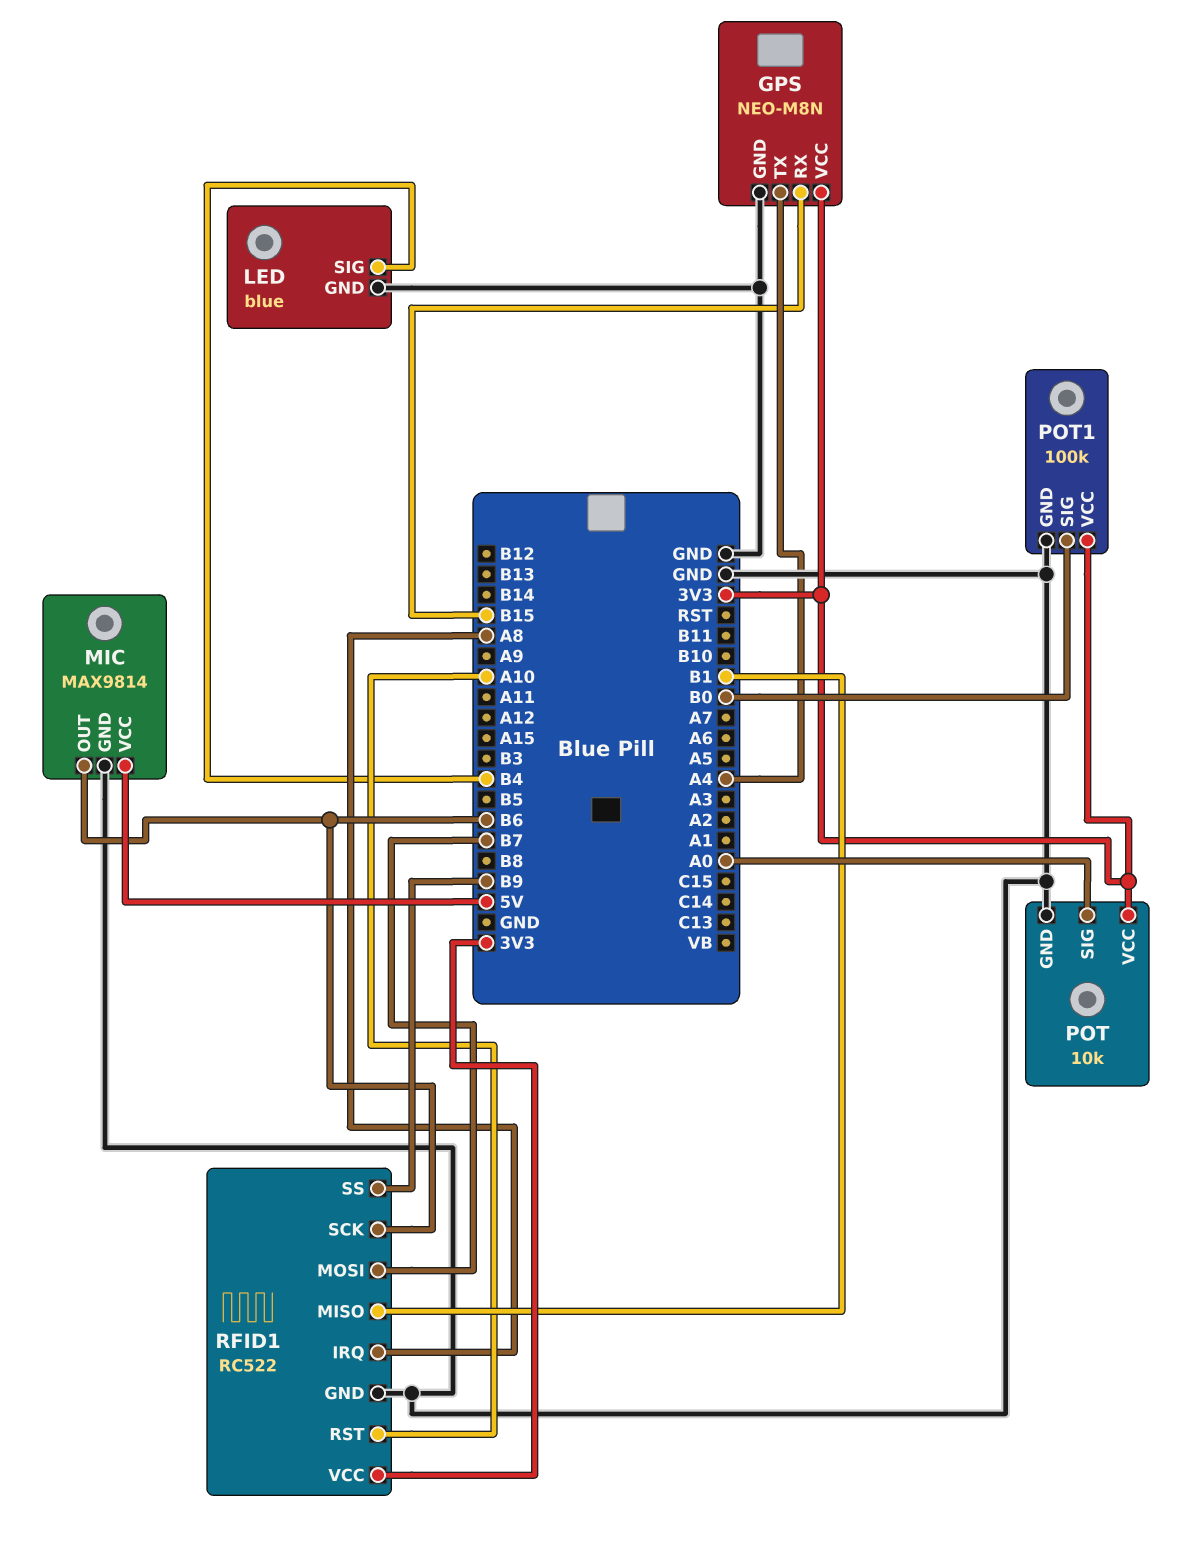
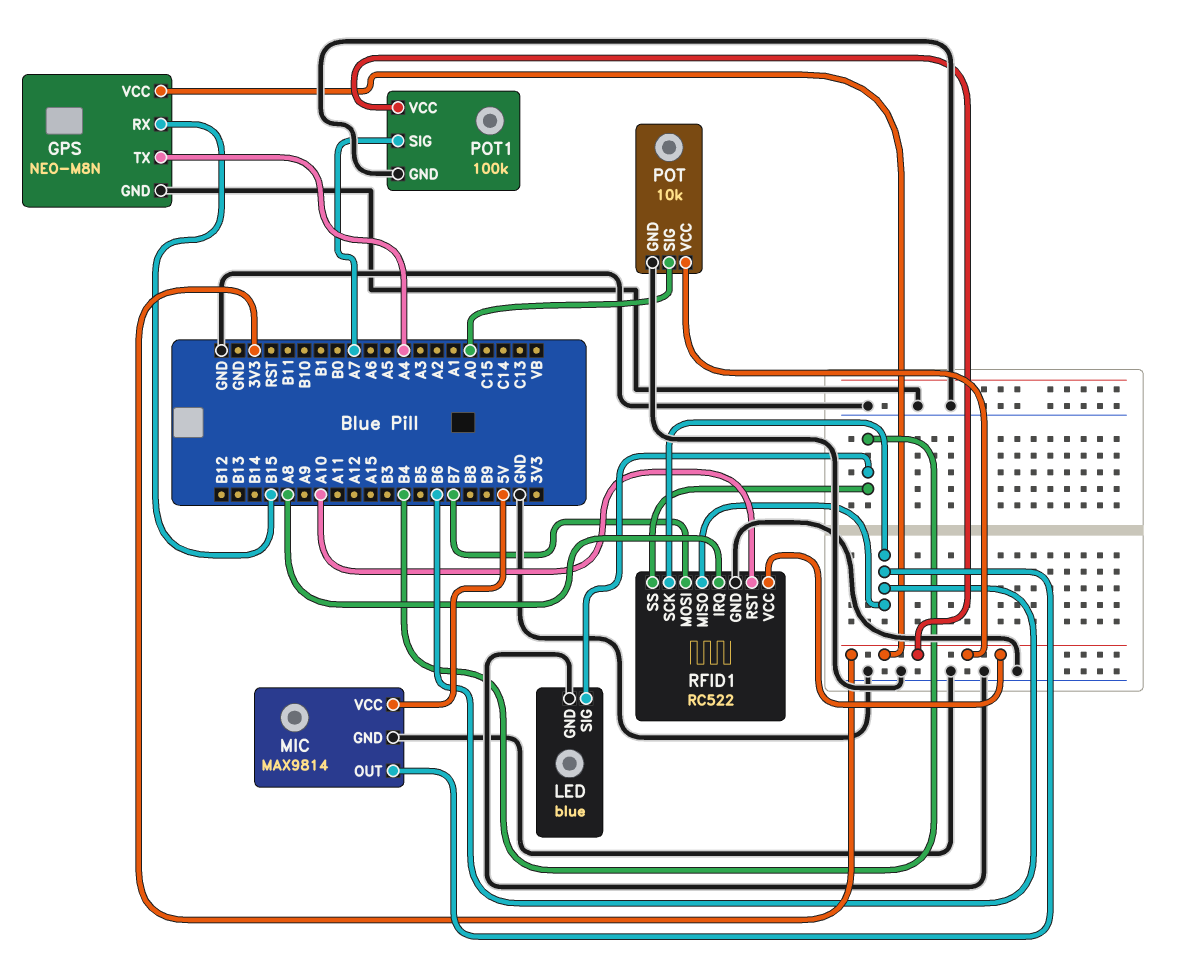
POT1 pin SIG: B0 -> A7
RFID1 pin MISO: B1 -> B6
RFID1 pin SS: B9 -> B4

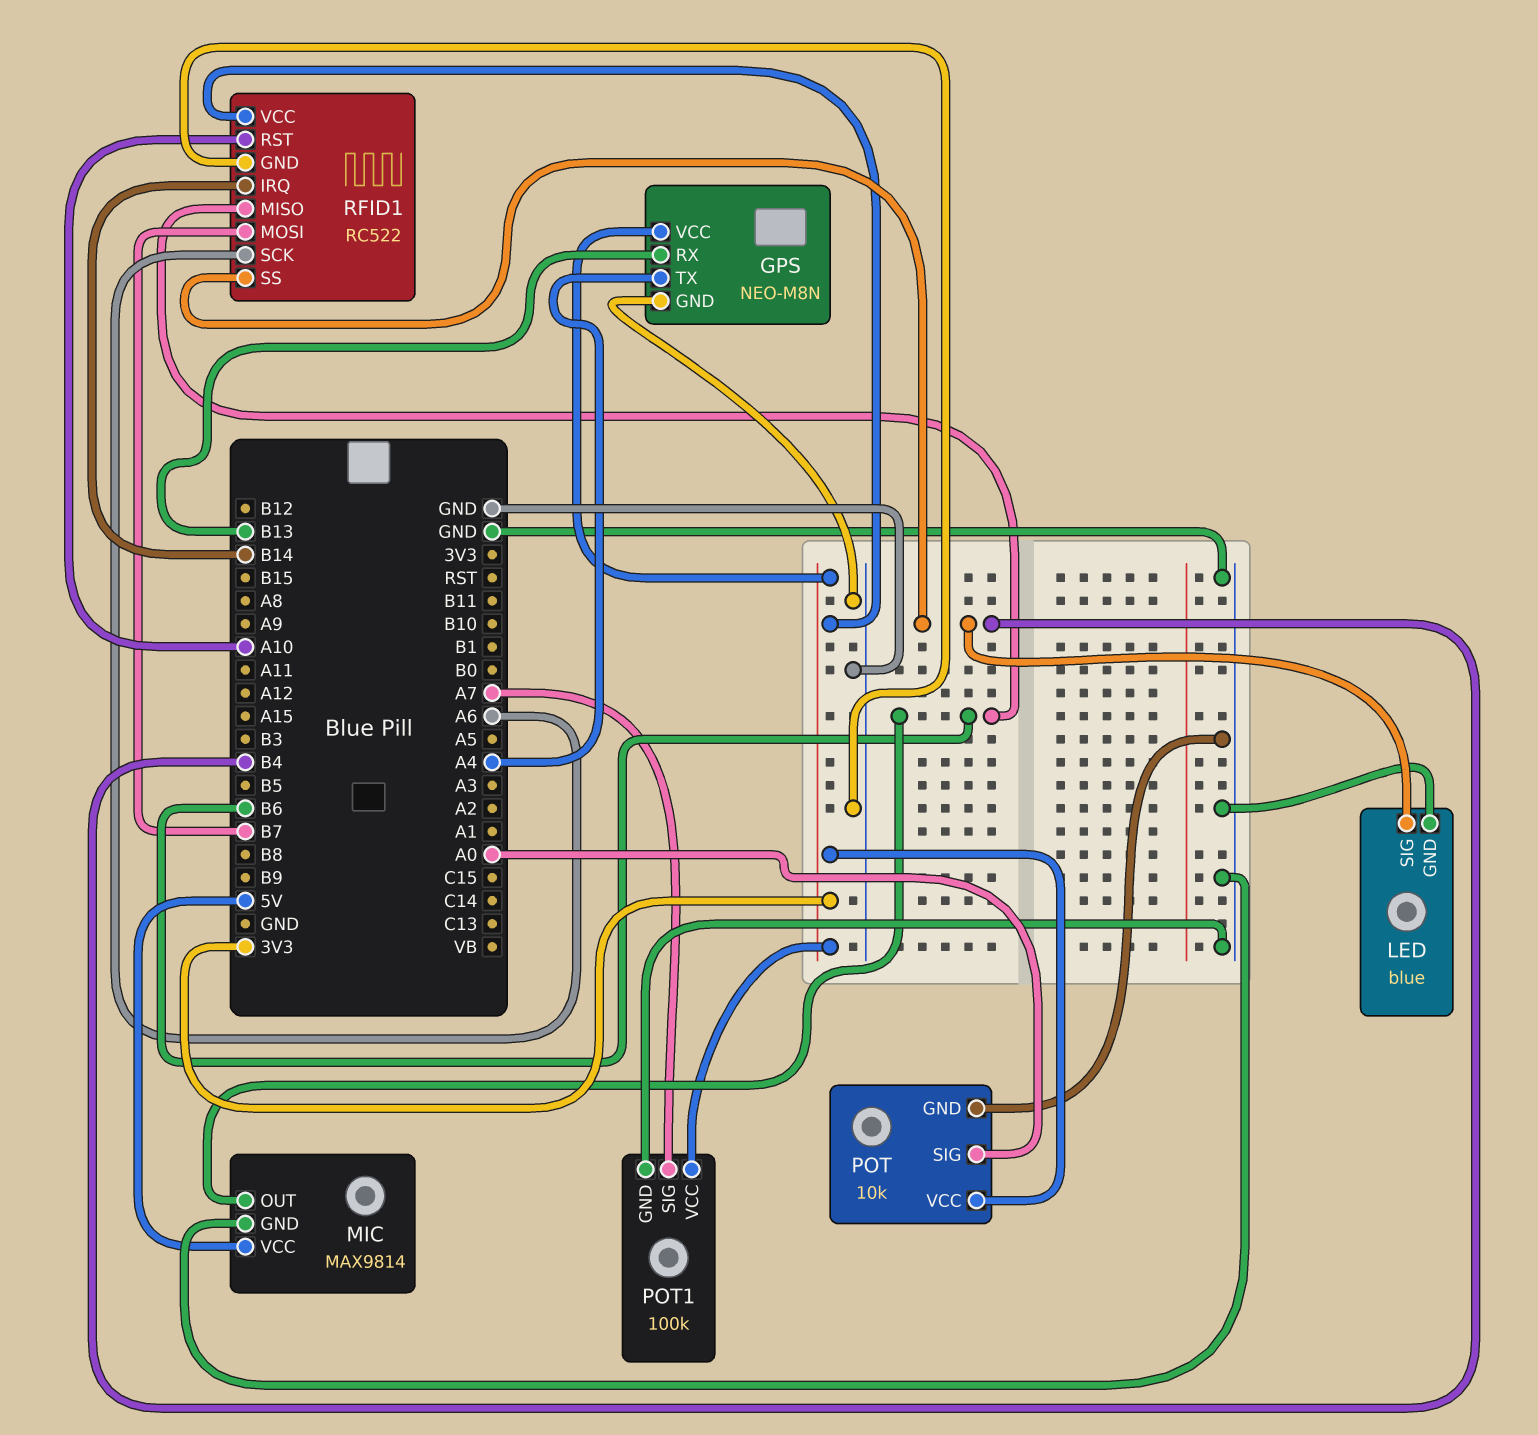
GPS pin RX: B15 -> B13
RFID1 pin IRQ: A8 -> B14
RFID1 pin SCK: B6 -> A6

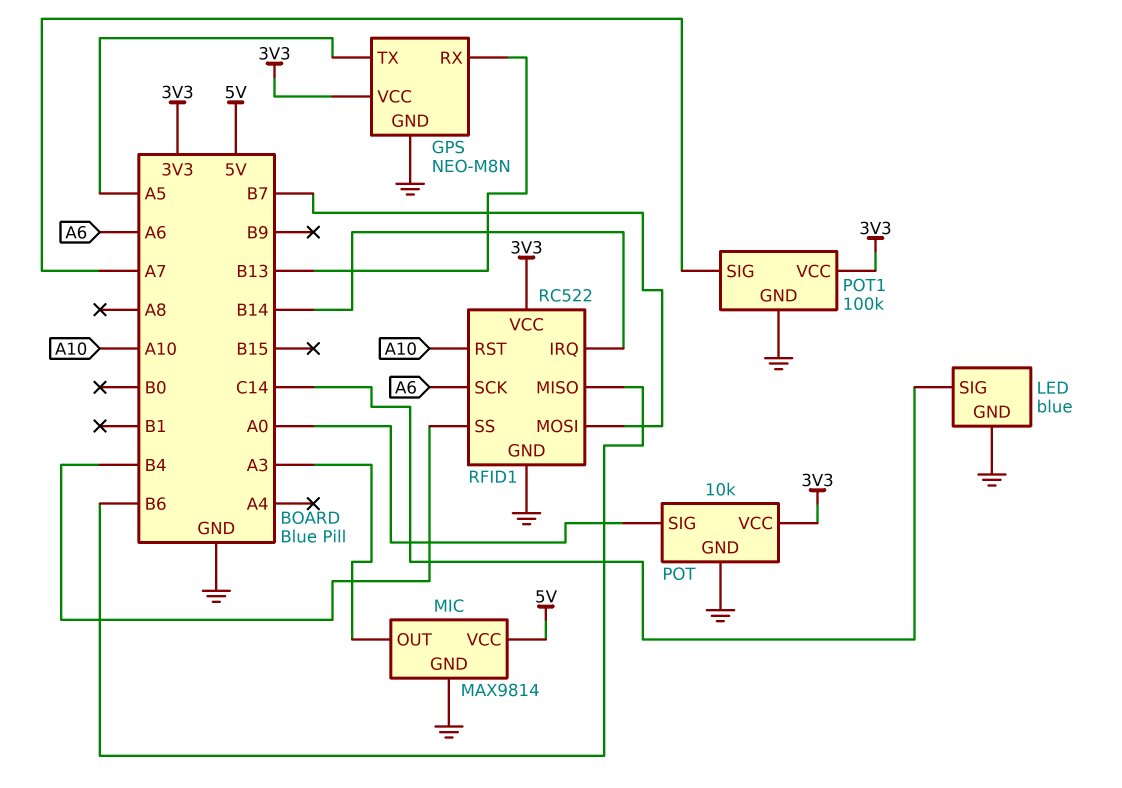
GPS pin TX: A4 -> A5
LED pin SIG: B4 -> C14
MIC pin OUT: B6 -> A3

